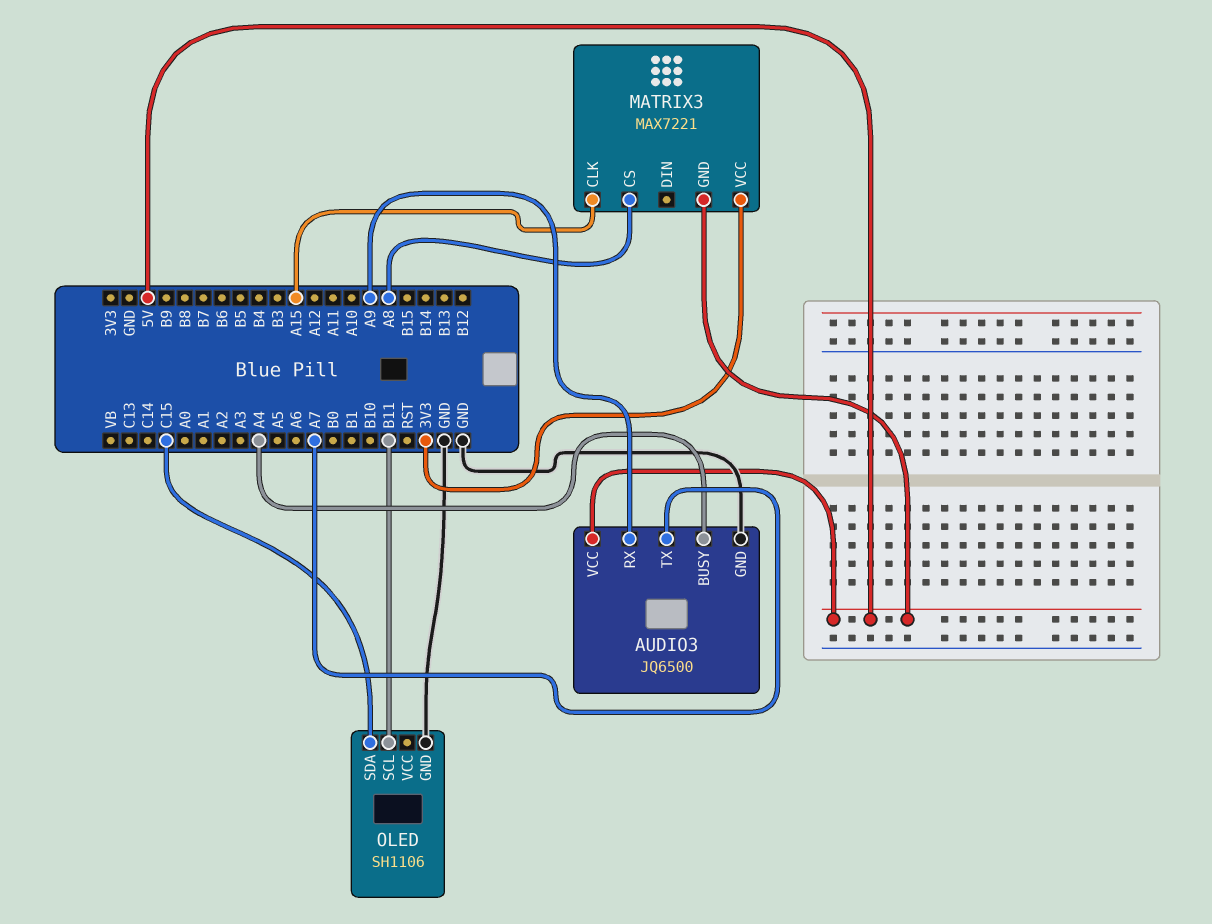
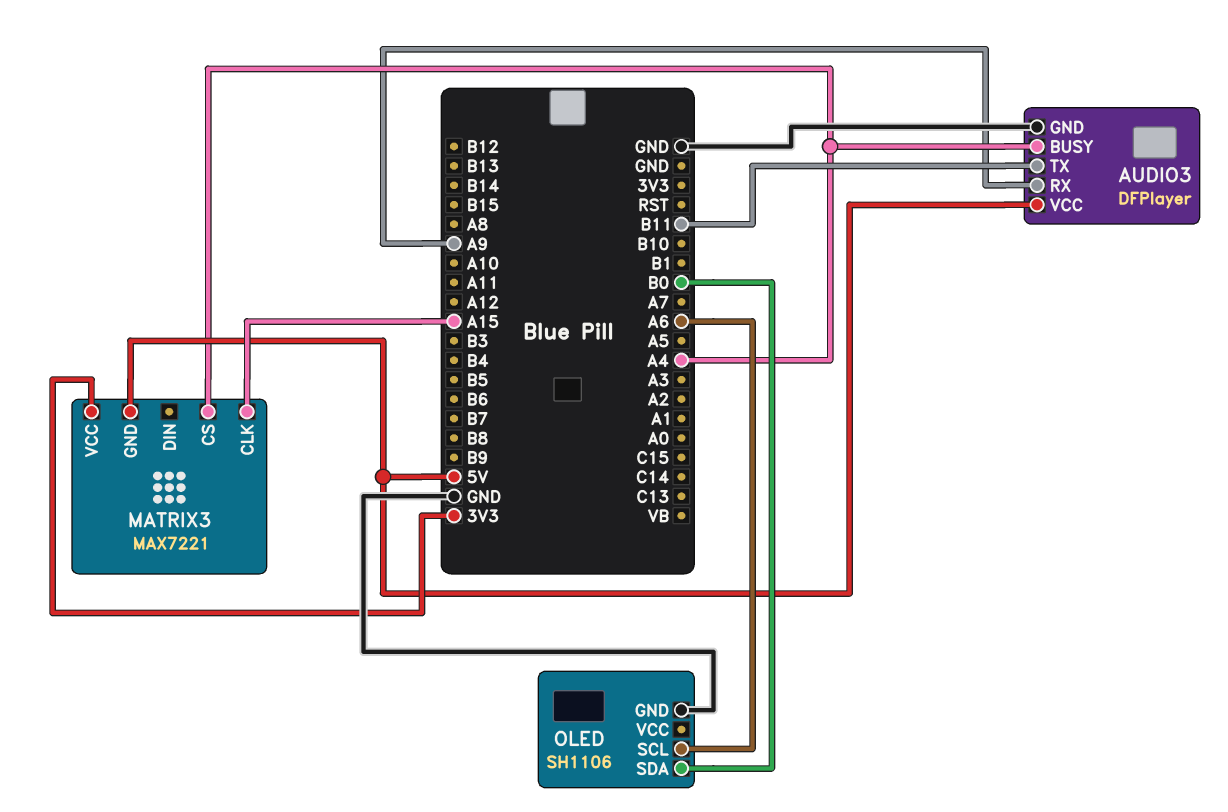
AUDIO3: JQ6500 -> DFPlayer
AUDIO3 pin TX: A7 -> B11
MATRIX3 pin CS: A8 -> A4
OLED pin SCL: B11 -> A6
OLED pin SDA: C15 -> B0

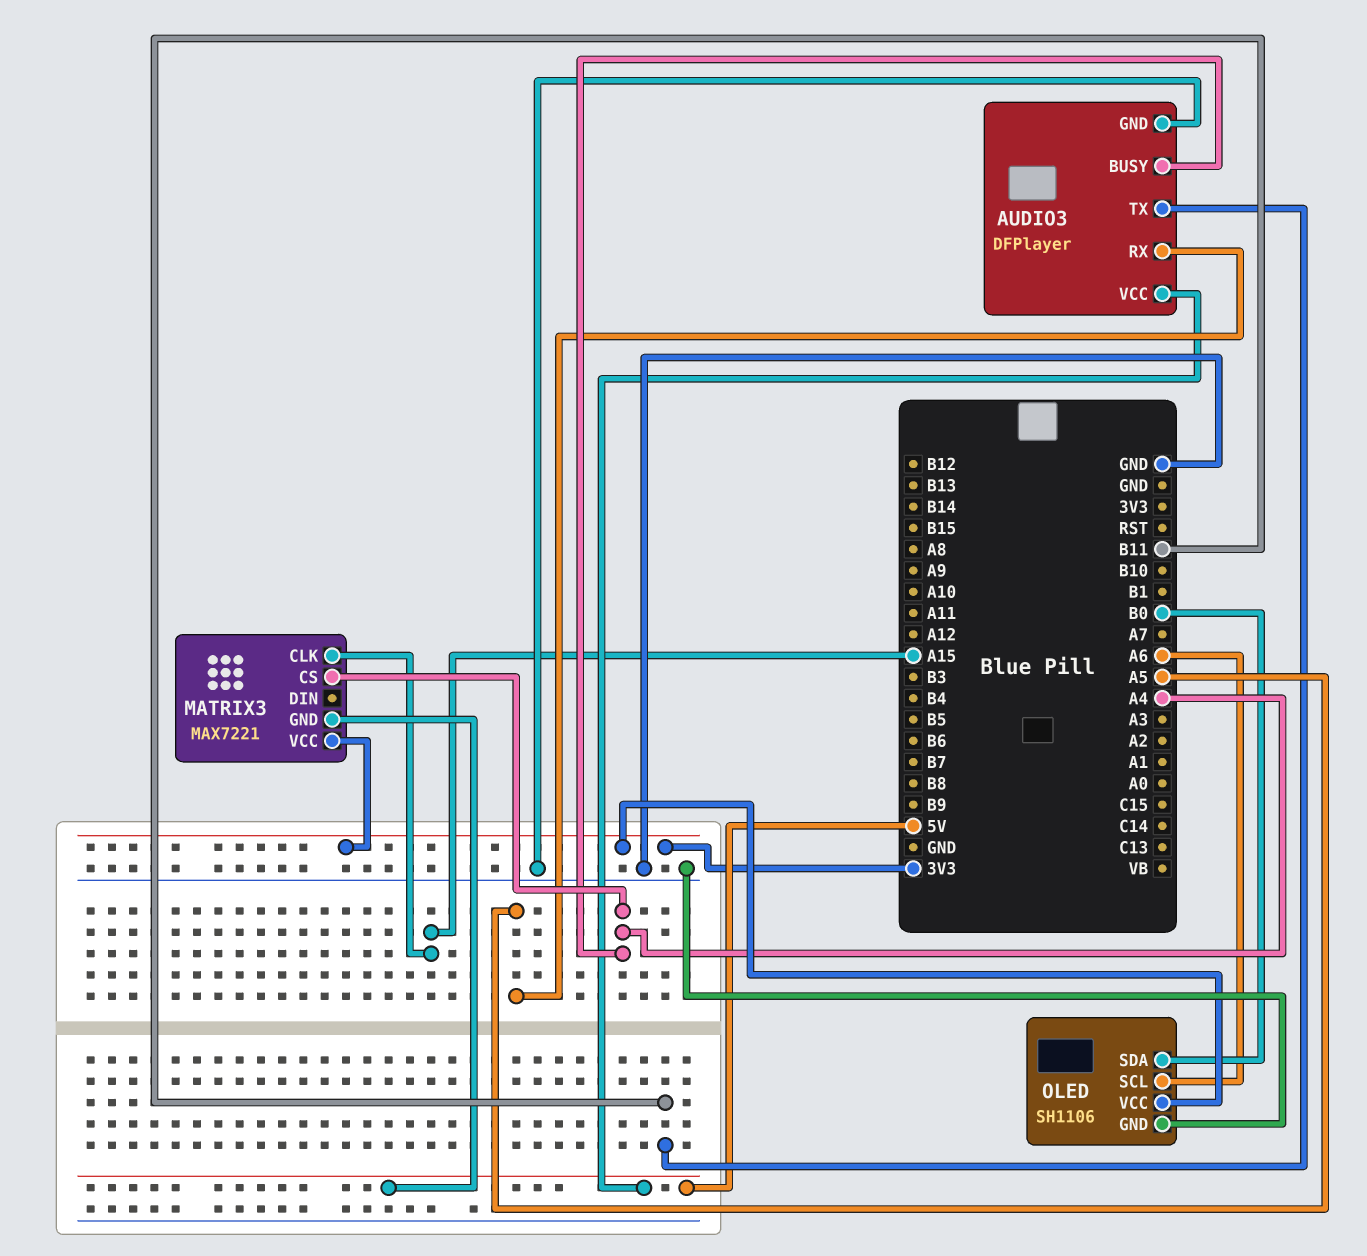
AUDIO3 pin RX: A9 -> A5
OLED pin VCC: none -> 3V3

